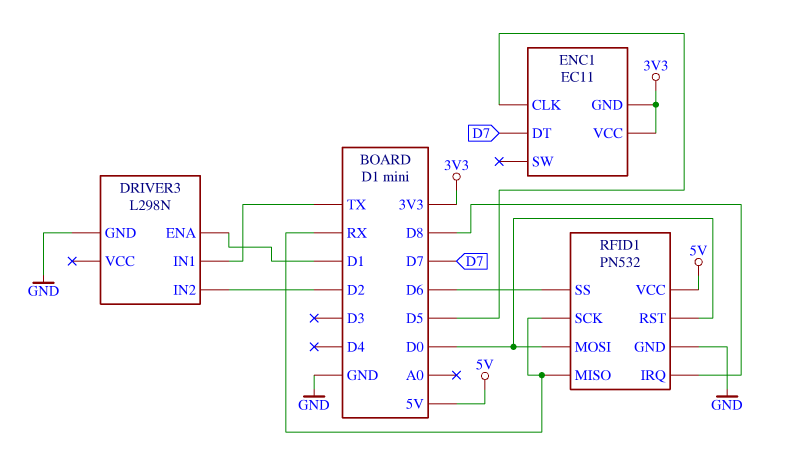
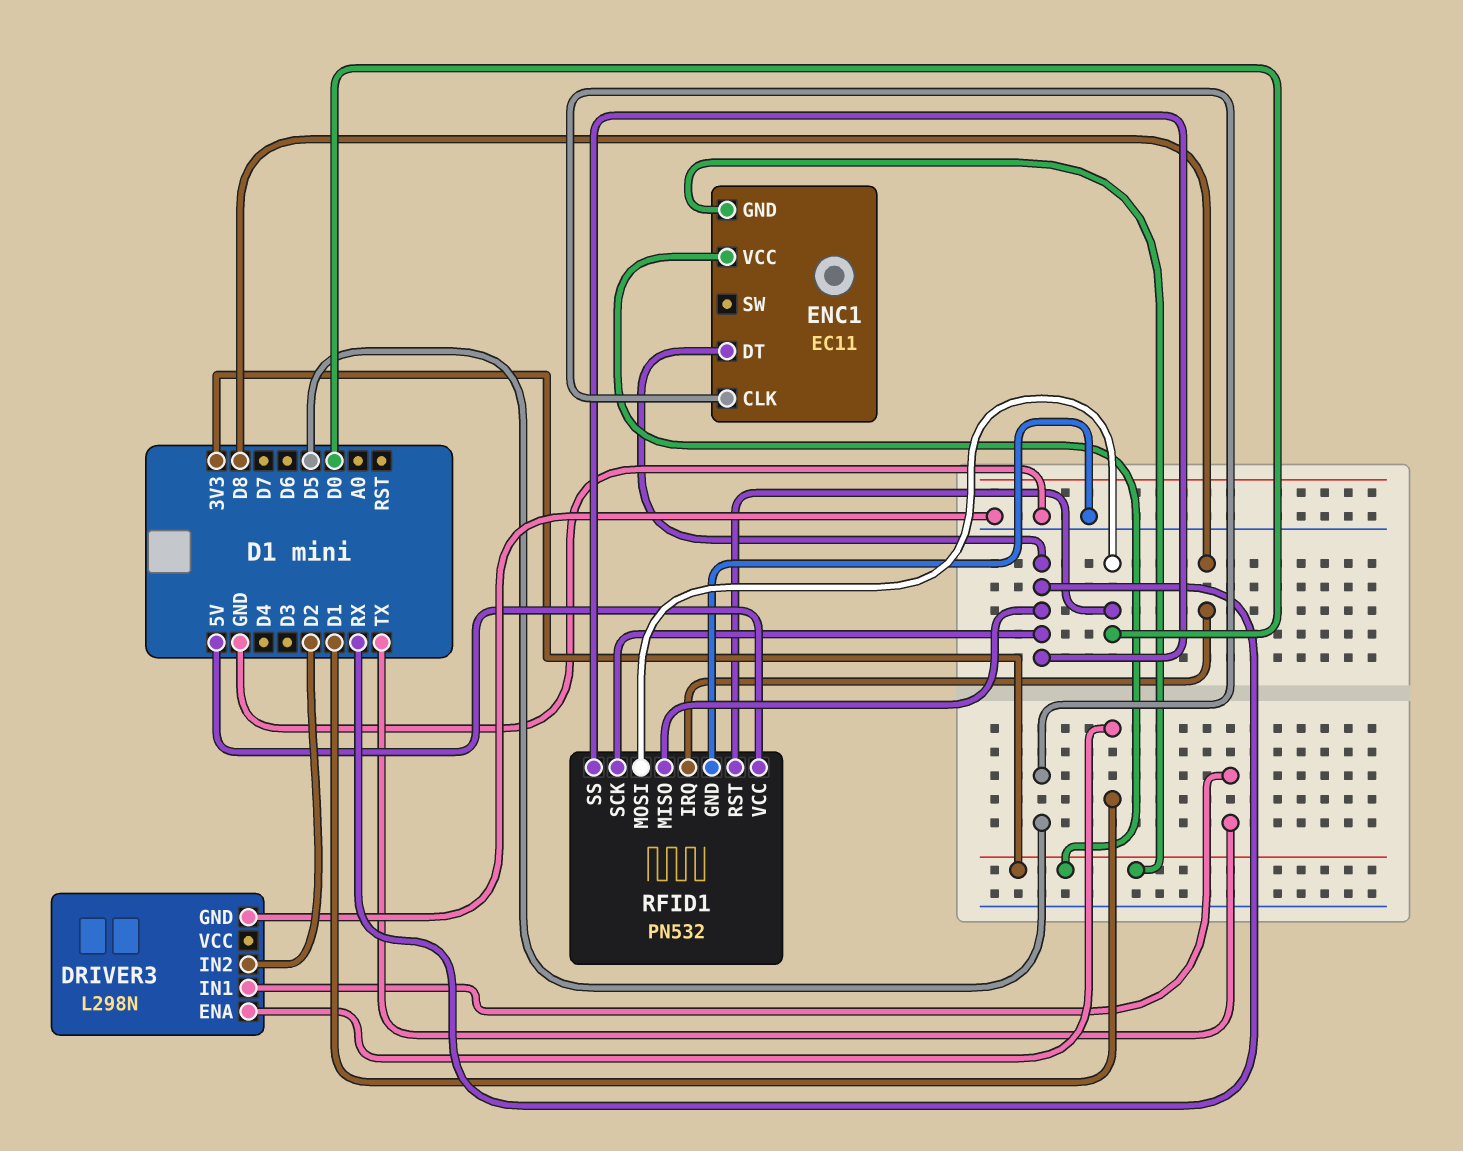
ENC1 pin DT: D7 -> RX
RFID1 pin SS: D6 -> RX

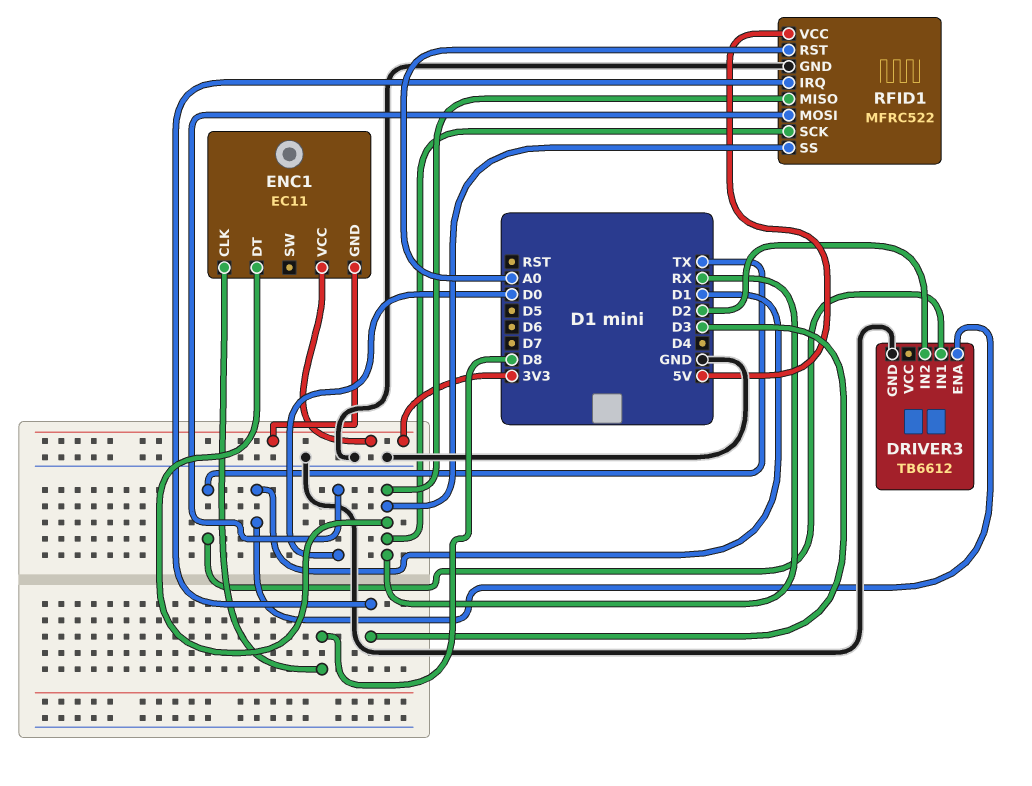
DRIVER3: L298N -> TB6612
ENC1 pin CLK: D5 -> D8
RFID1: PN532 -> MFRC522
RFID1 pin IRQ: D8 -> D3
RFID1 pin RST: D0 -> A0

